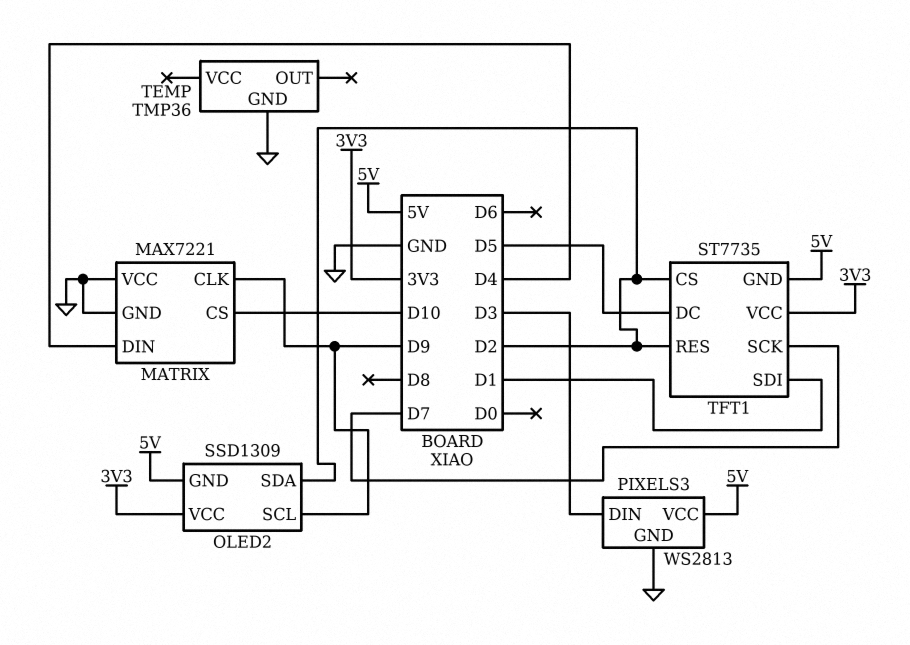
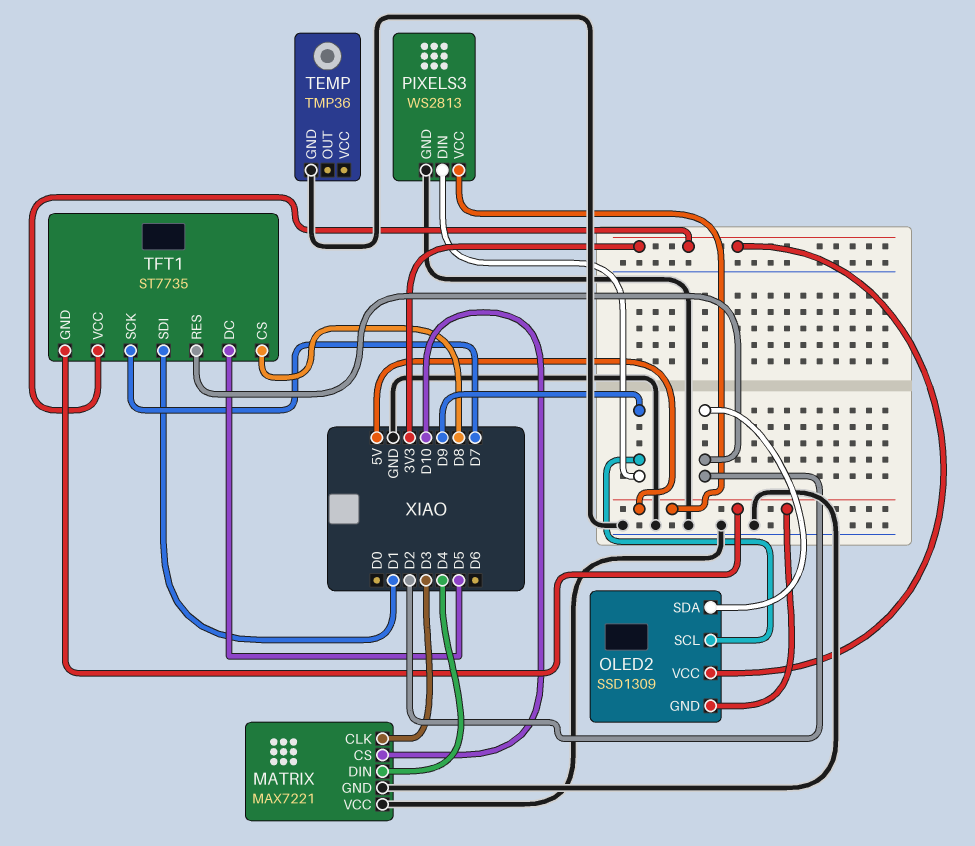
MATRIX pin CLK: D9 -> D3
PIXELS3 pin DIN: D3 -> D9
TFT1 pin CS: D2 -> D8

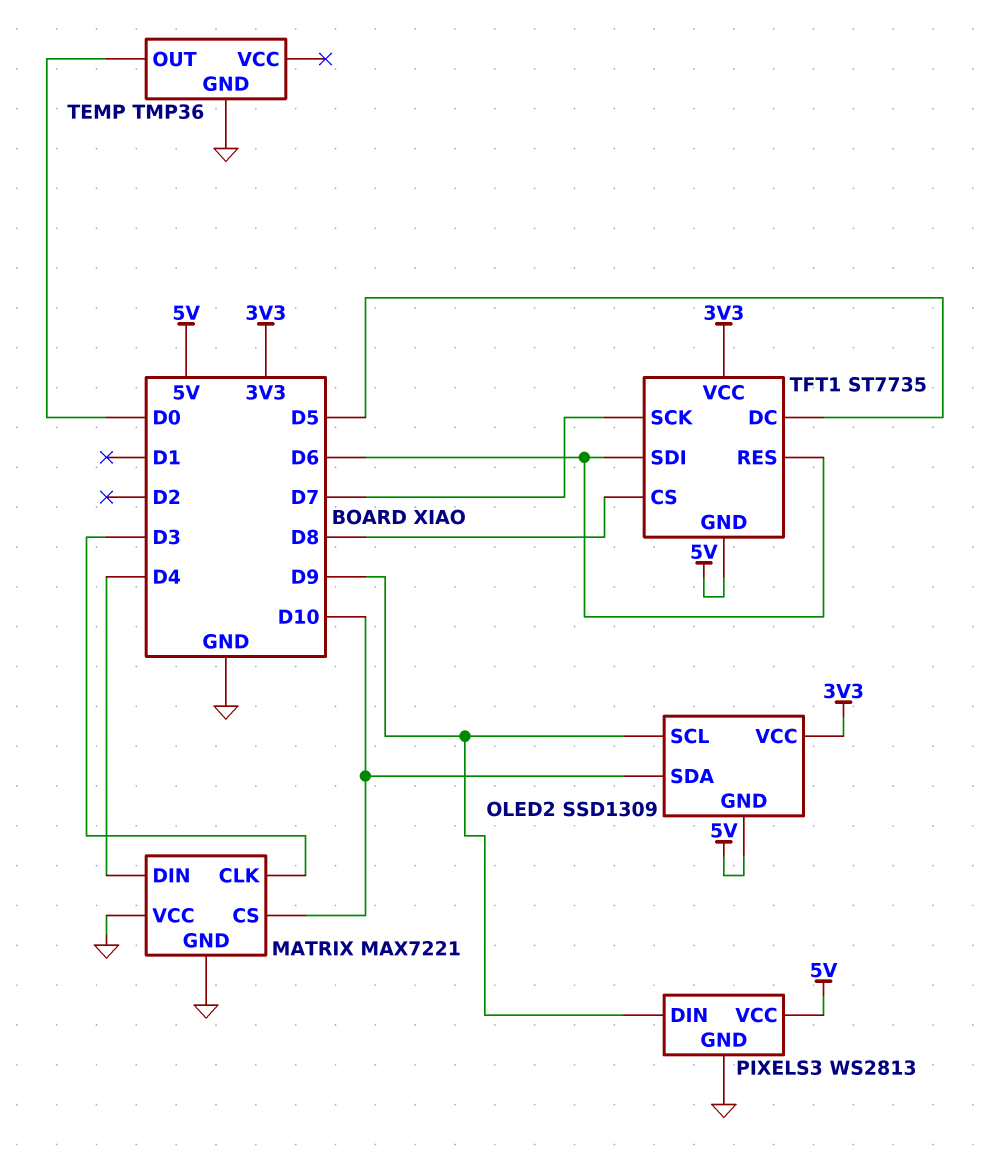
OLED2 pin SDA: D2 -> D10
TEMP pin OUT: none -> D0
TFT1 pin RES: D2 -> D6
TFT1 pin SDI: D1 -> D6

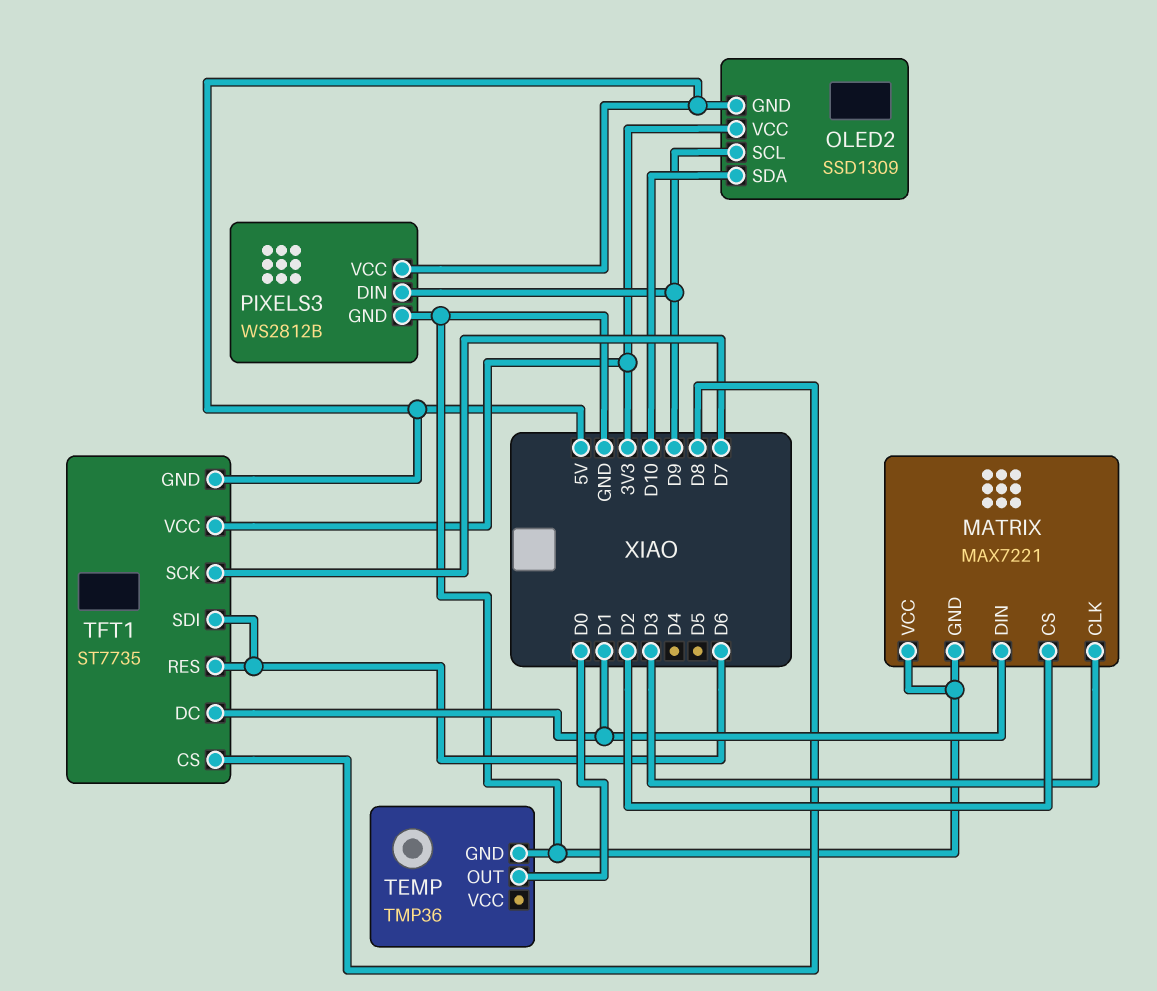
MATRIX pin CS: D10 -> D2
MATRIX pin DIN: D4 -> D1
PIXELS3: WS2813 -> WS2812B
TFT1 pin DC: D5 -> D1

